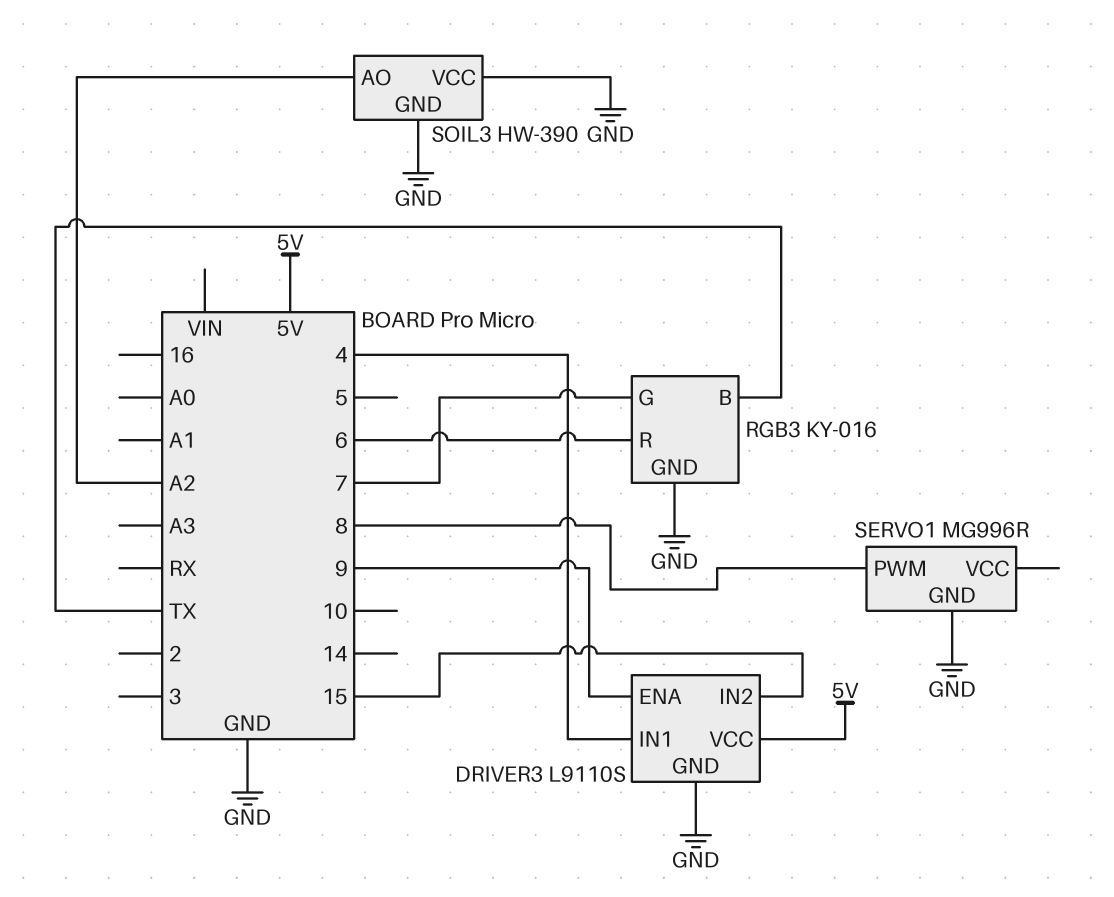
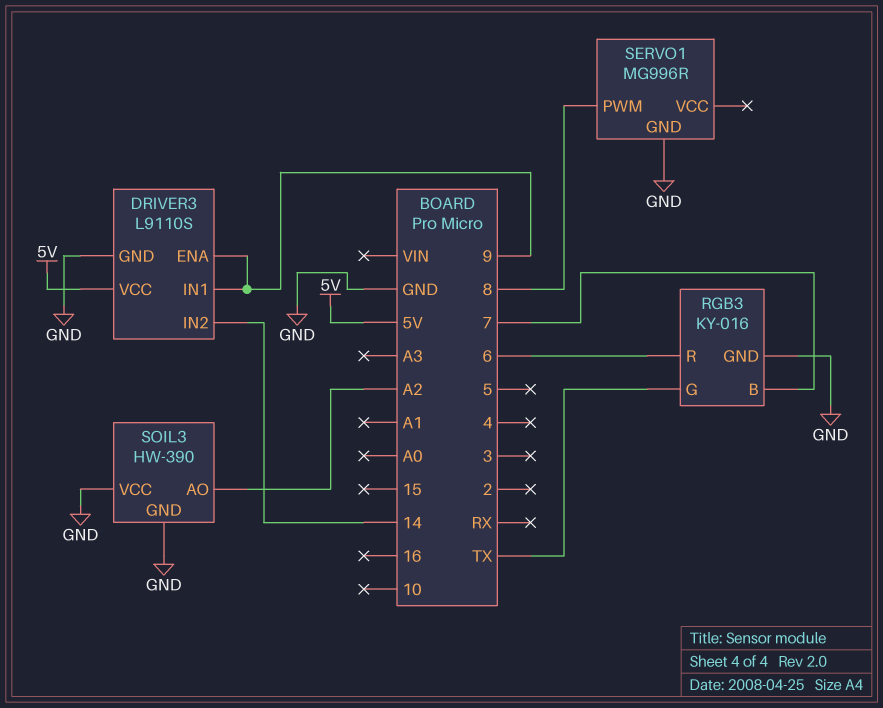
DRIVER3 pin IN1: 4 -> 9
DRIVER3 pin IN2: 15 -> 14
RGB3 pin B: TX -> 7
RGB3 pin G: 7 -> TX

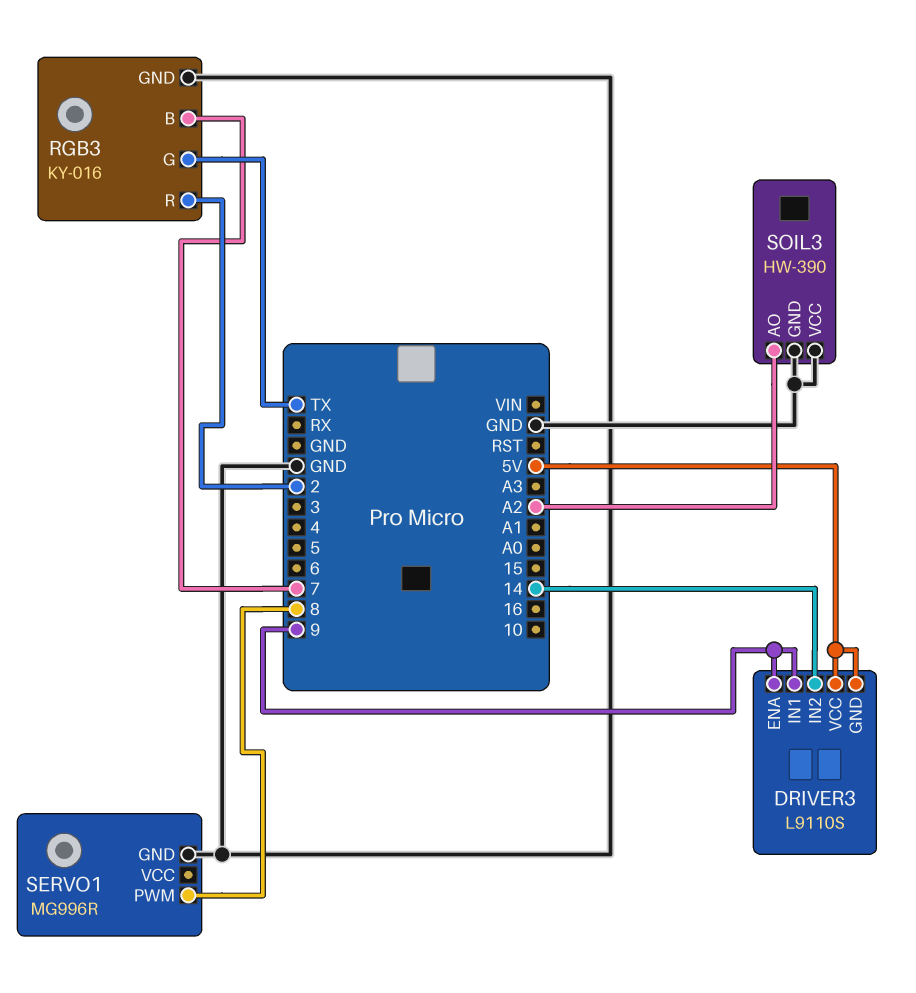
DRIVER3 pin GND: GND -> 5V
RGB3 pin R: 6 -> 2

